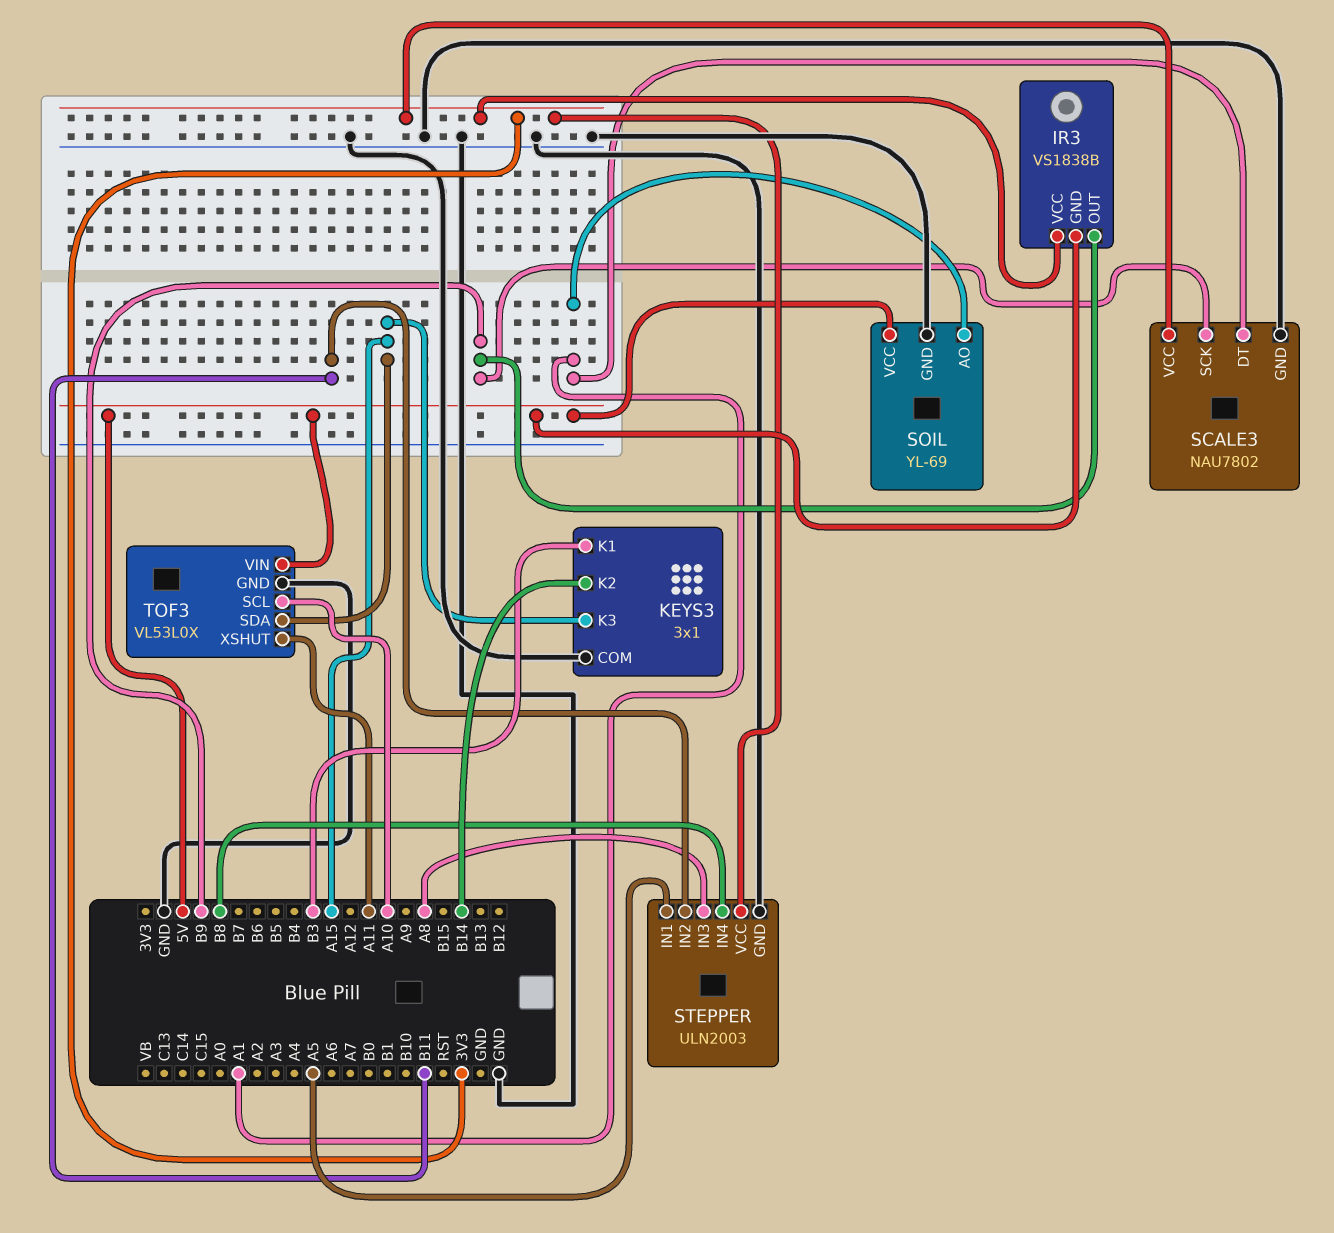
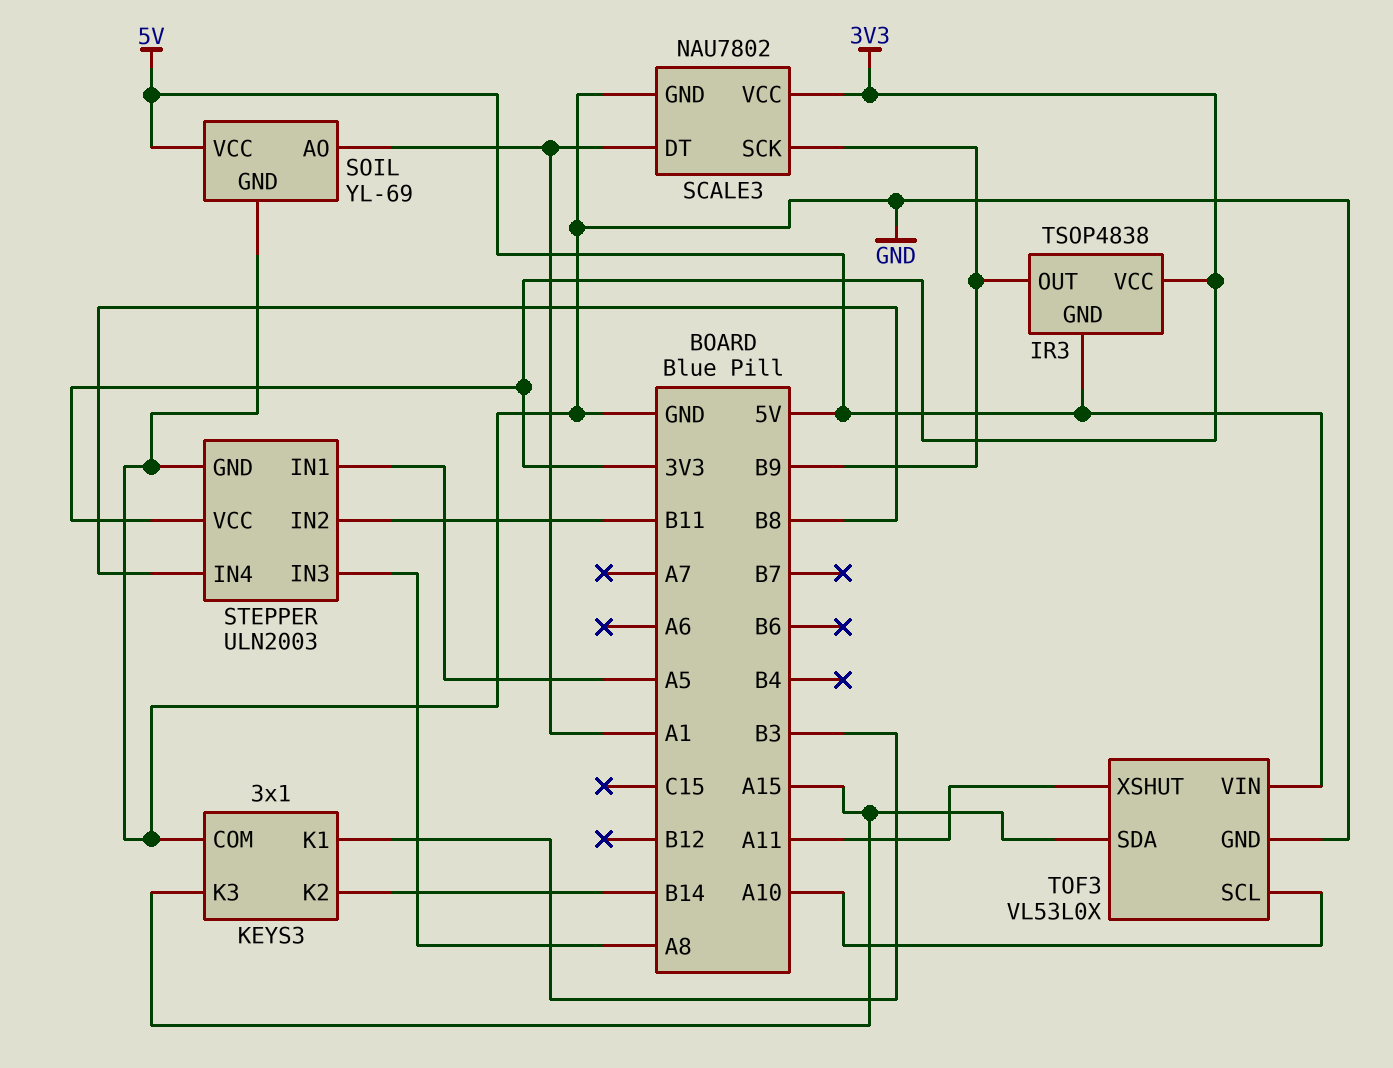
IR3: VS1838B -> TSOP4838

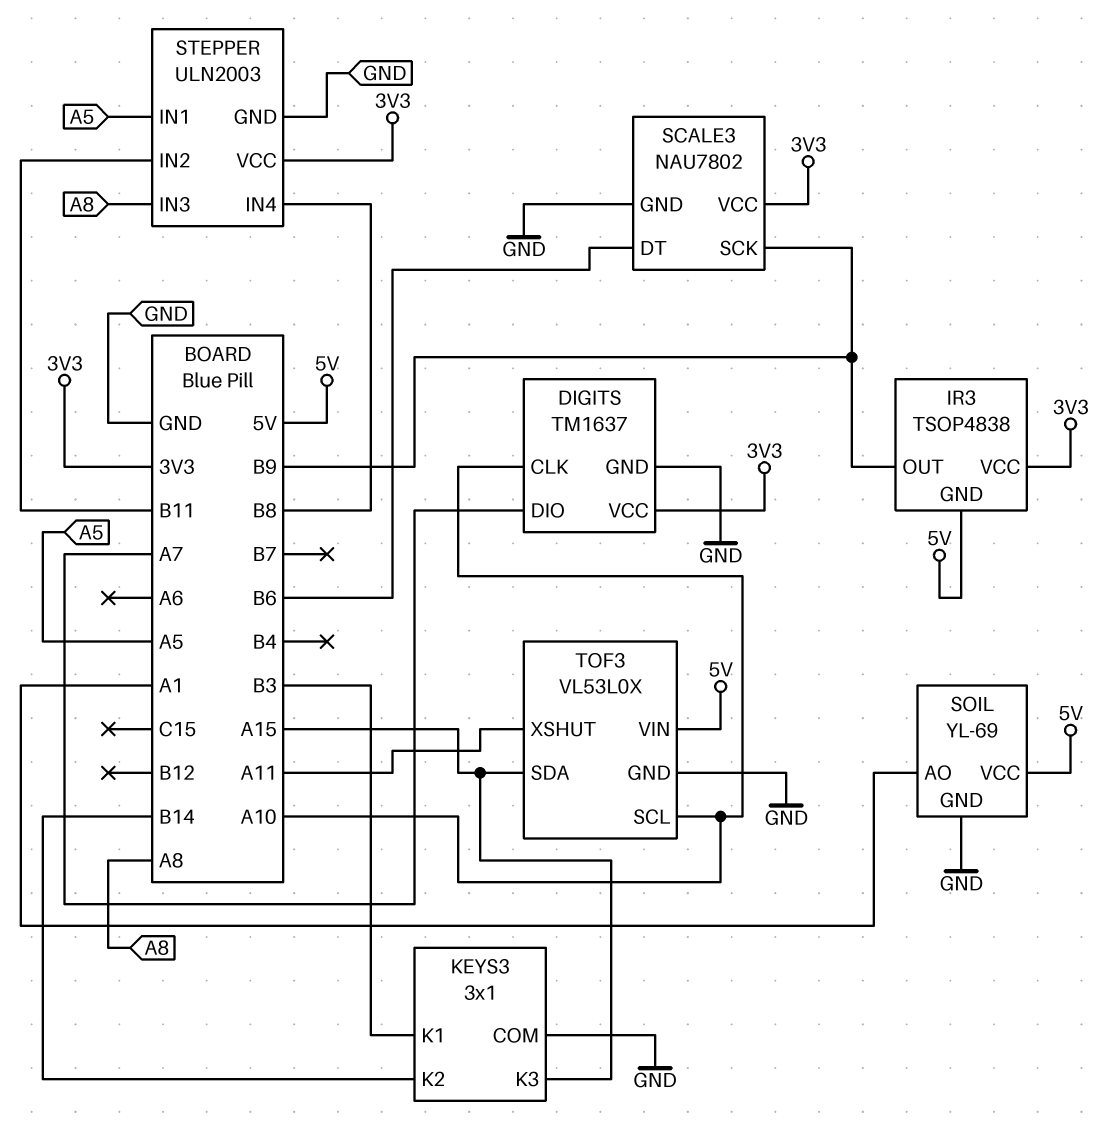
DIGITS: none -> TM1637
DIGITS pin CLK: none -> A10
DIGITS pin DIO: none -> A7
DIGITS pin GND: none -> GND
DIGITS pin VCC: none -> 3V3
SCALE3 pin DT: A1 -> B6

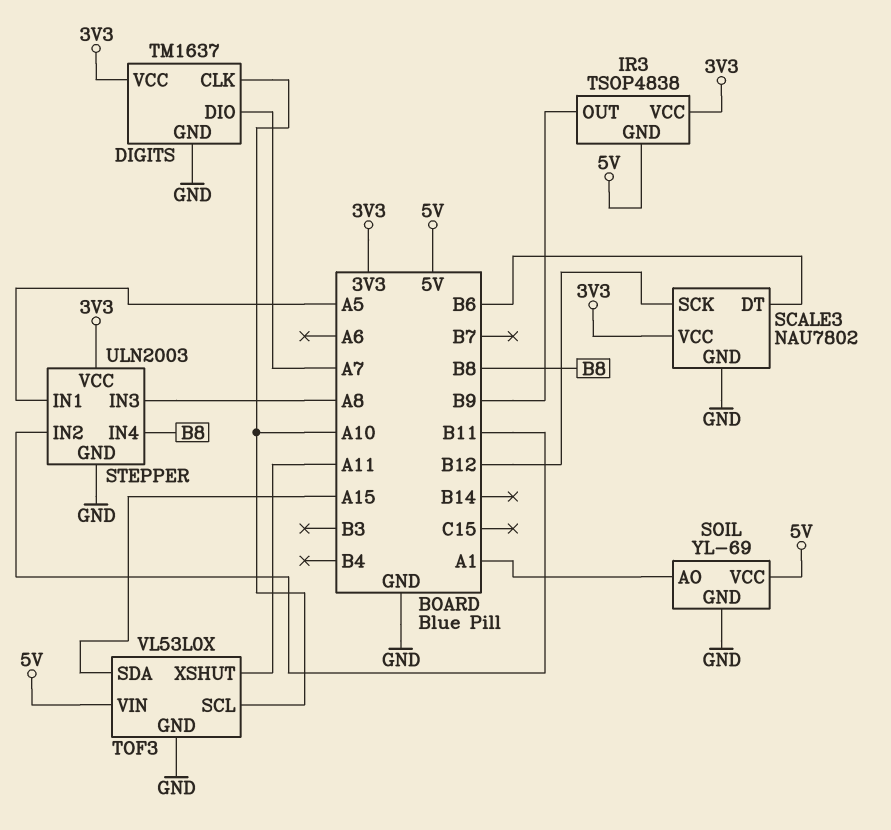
KEYS3: 3x1 -> none
KEYS3 pin COM: GND -> none
KEYS3 pin K1: B3 -> none
KEYS3 pin K2: B14 -> none
KEYS3 pin K3: A15 -> none
SCALE3 pin SCK: B9 -> B12

